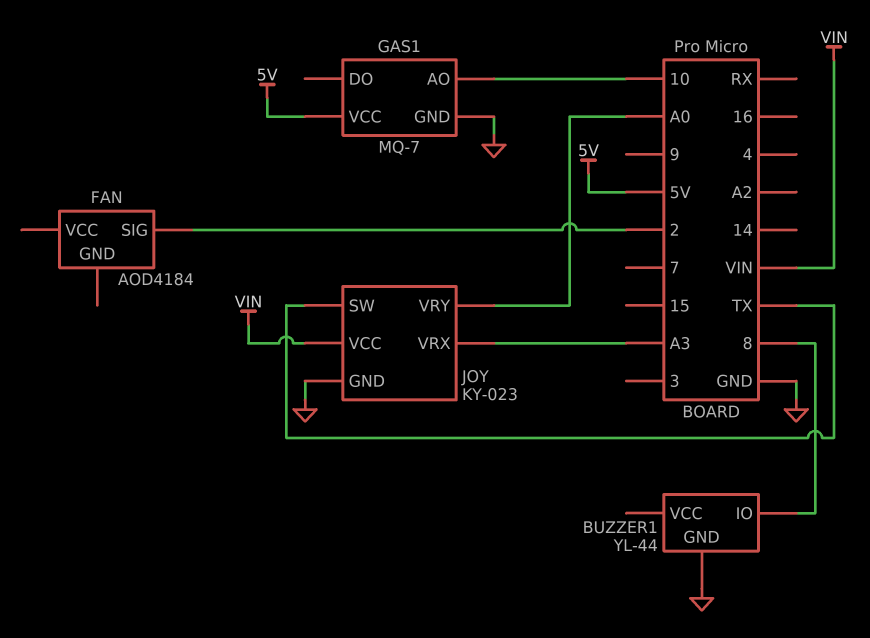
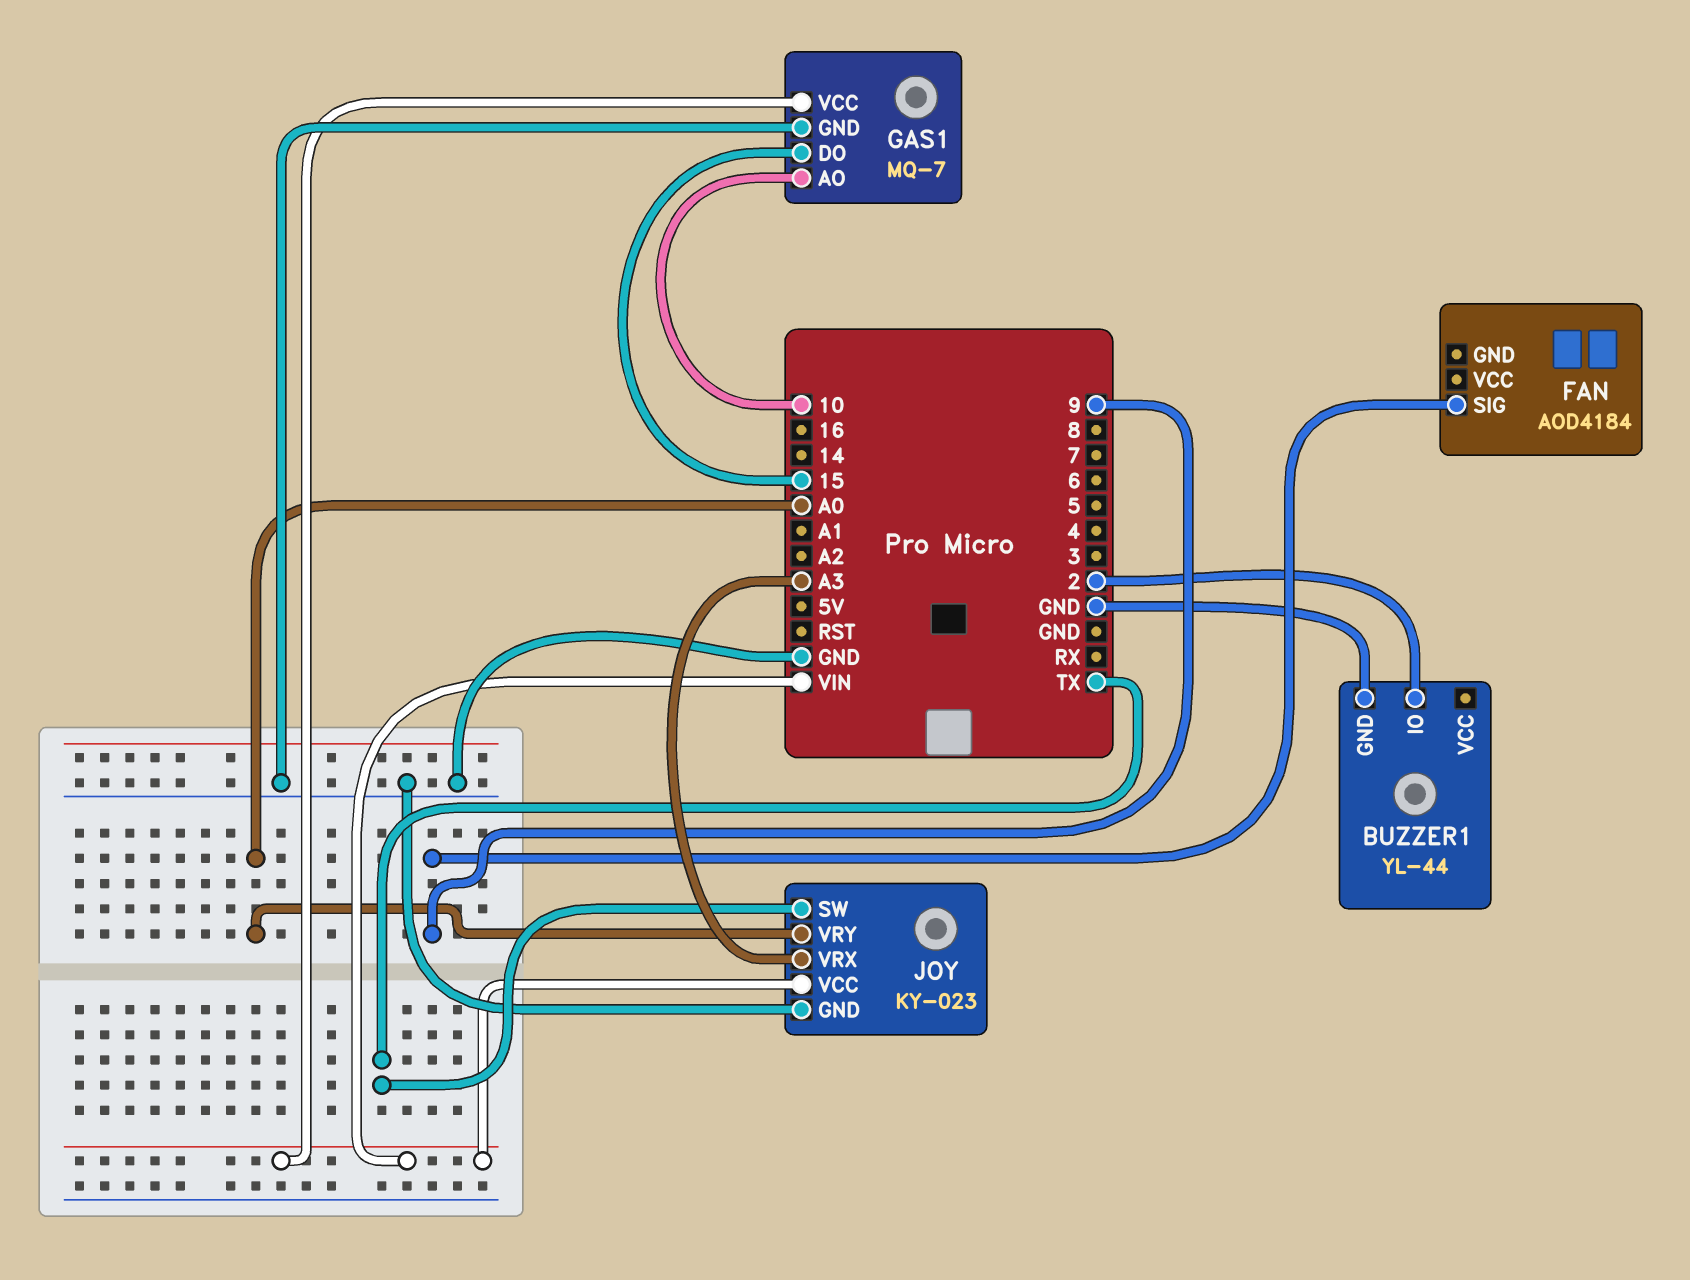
BUZZER1 pin IO: 8 -> 2
FAN pin SIG: 2 -> 9
GAS1 pin DO: none -> 15
GAS1 pin VCC: 5V -> VIN

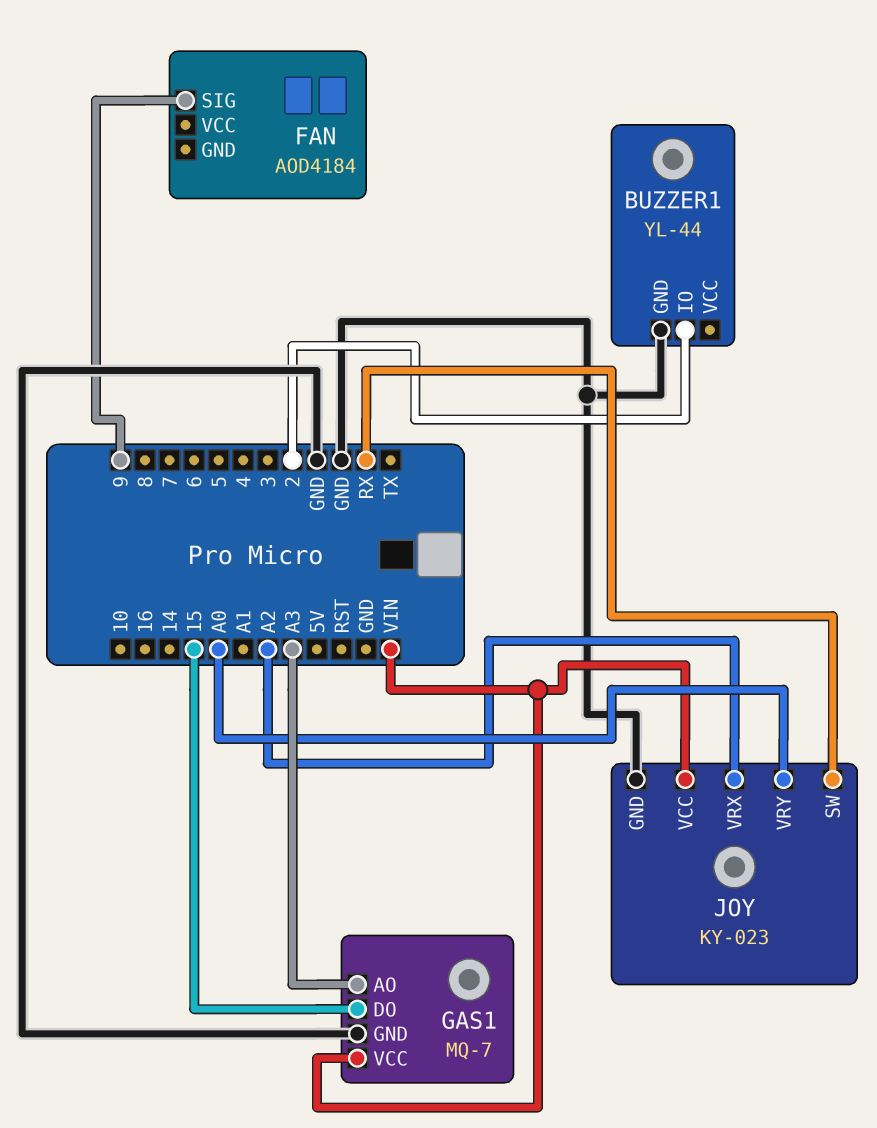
GAS1 pin AO: 10 -> A3
JOY pin SW: TX -> RX
JOY pin VRX: A3 -> A2

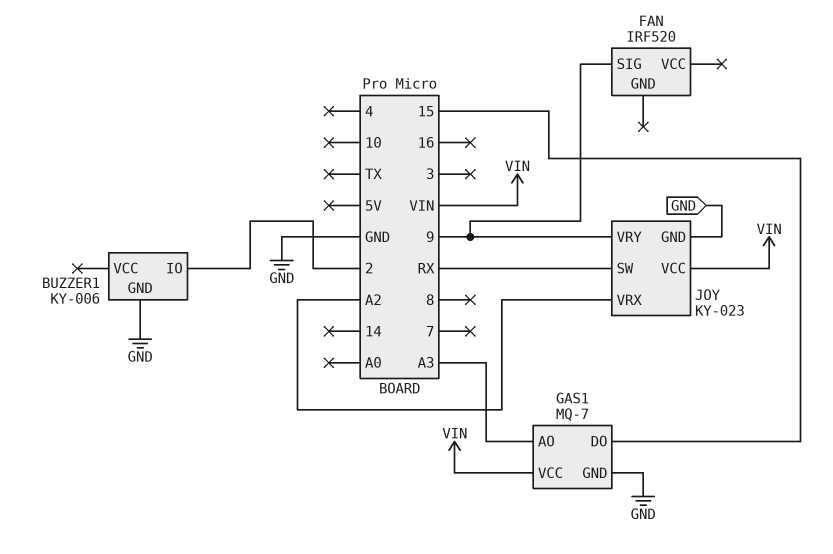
BUZZER1: YL-44 -> KY-006
FAN: AOD4184 -> IRF520
JOY pin VRY: A0 -> 9

